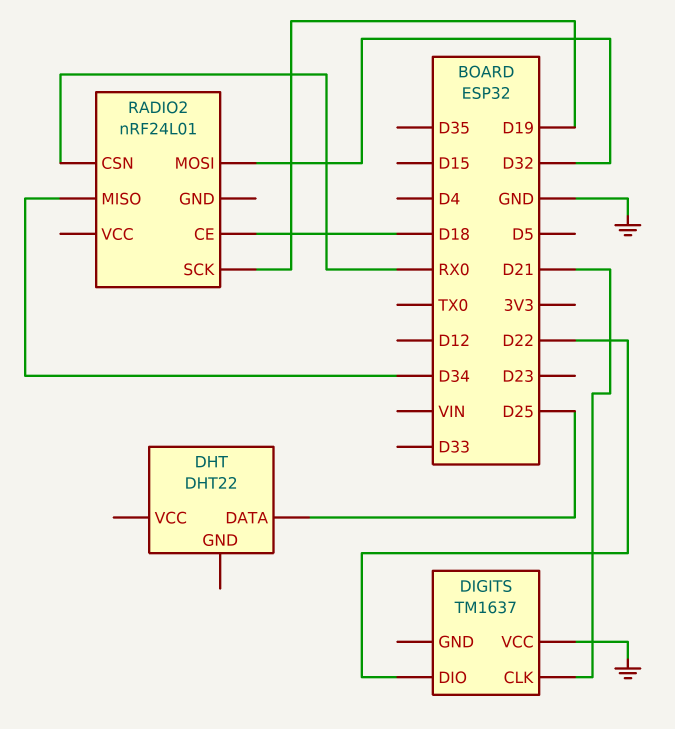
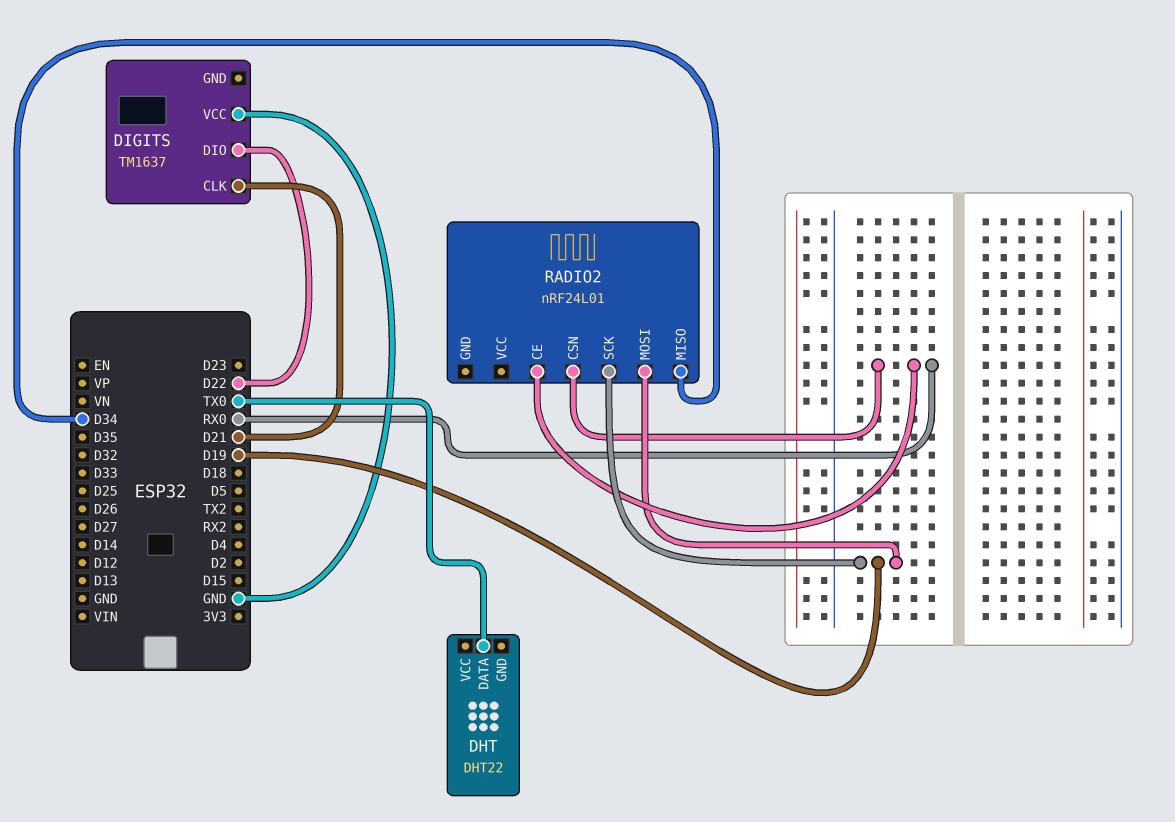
DHT pin DATA: D25 -> TX0
RADIO2 pin CE: D18 -> RX0
RADIO2 pin MOSI: D32 -> D19

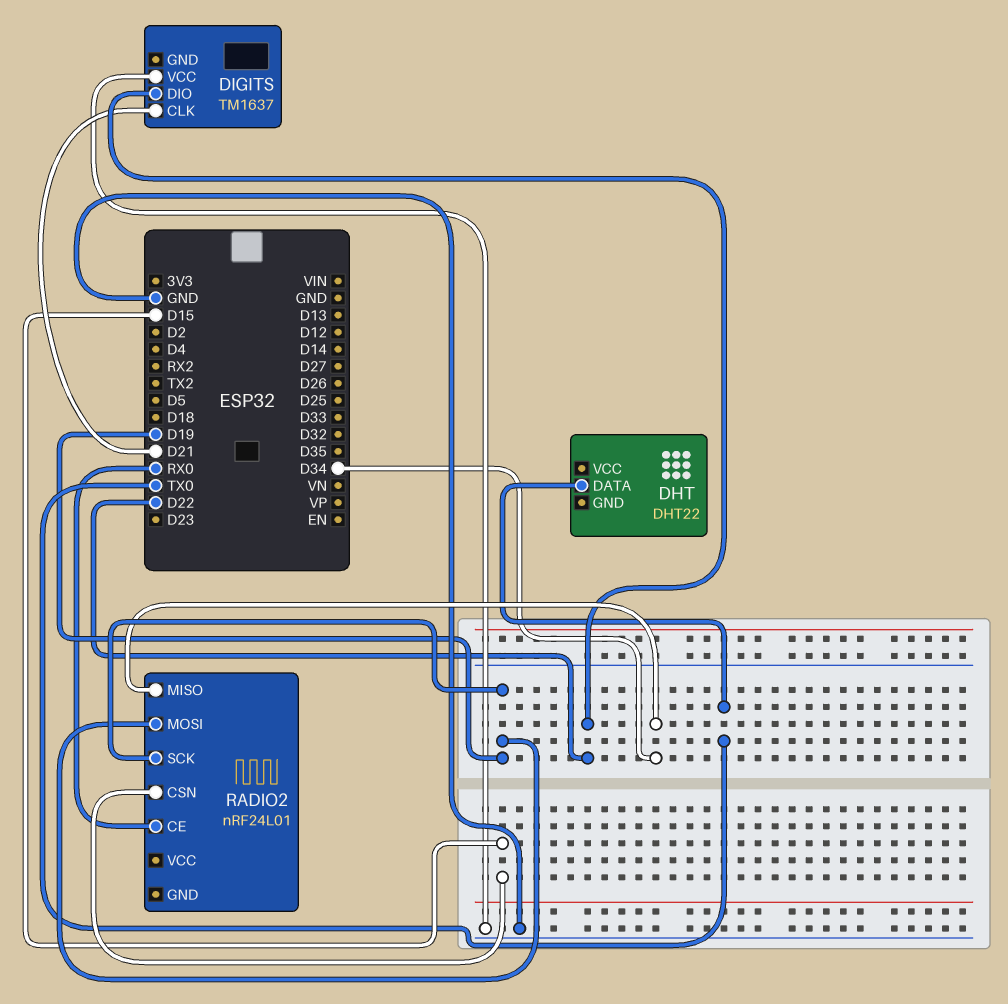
RADIO2 pin CSN: RX0 -> D15

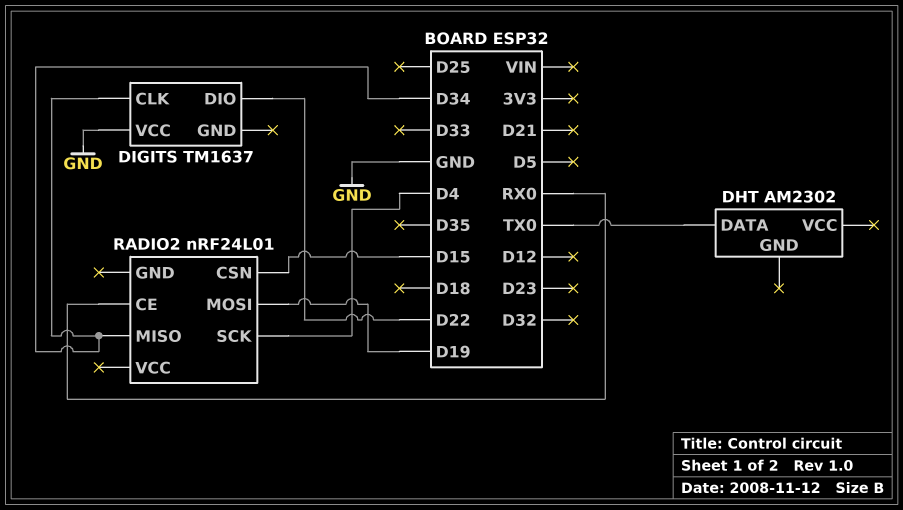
DHT: DHT22 -> AM2302
DIGITS pin CLK: D21 -> D34
RADIO2 pin SCK: D19 -> D4

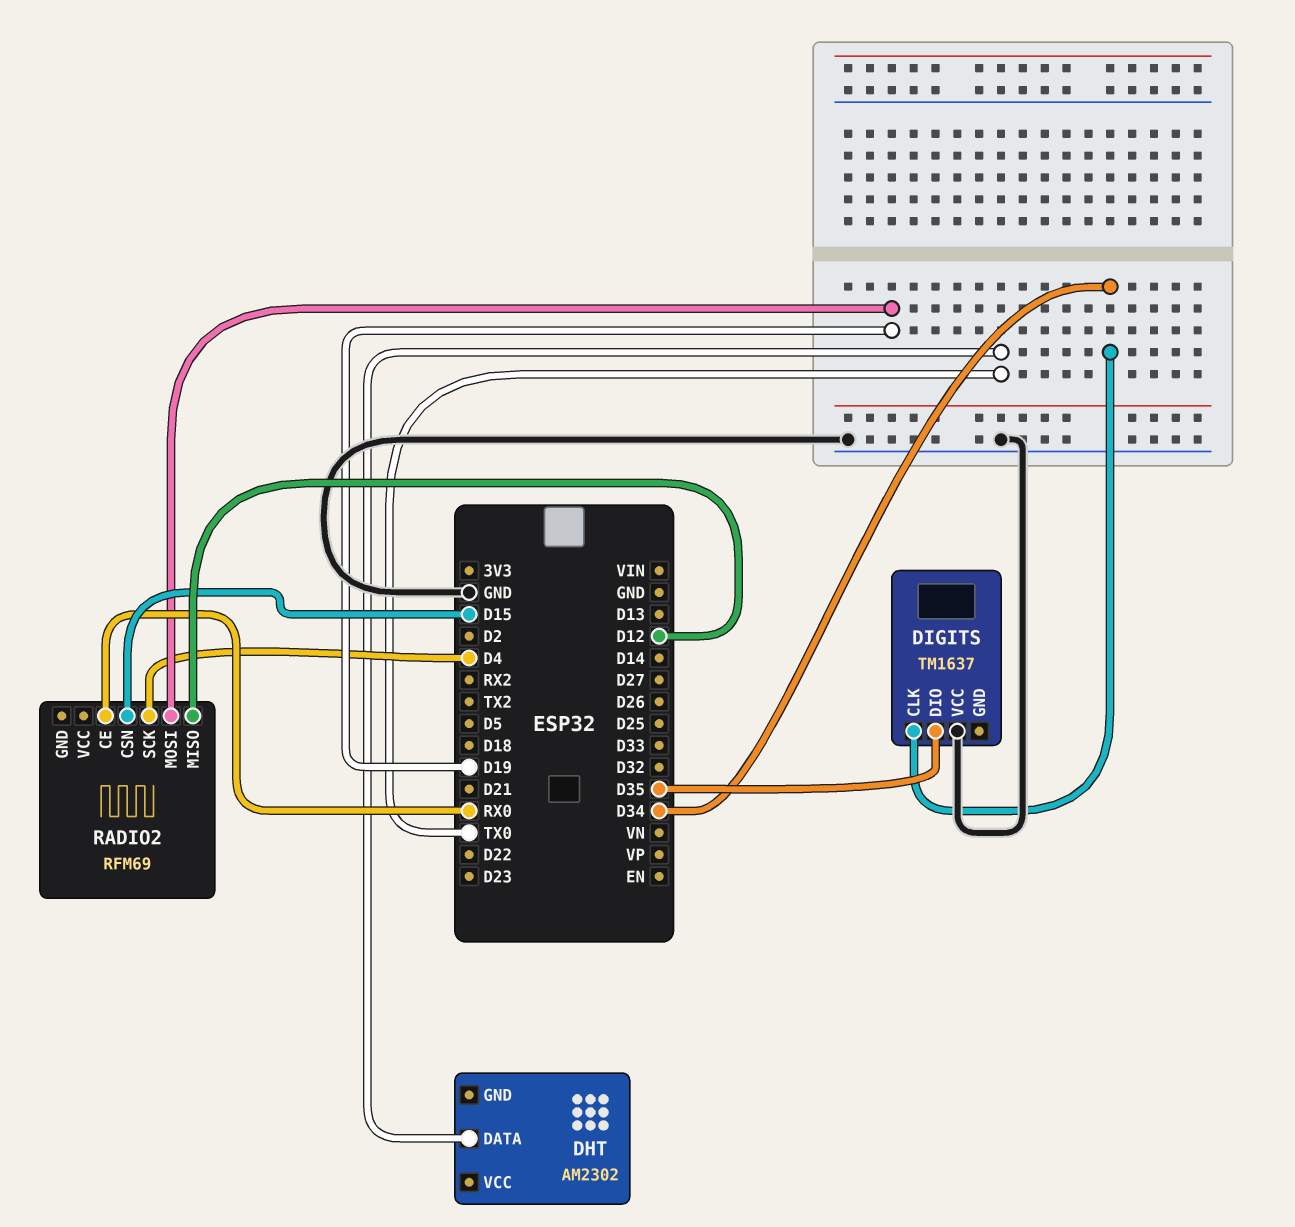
DIGITS pin DIO: D22 -> D35
RADIO2: nRF24L01 -> RFM69
RADIO2 pin MISO: D34 -> D12

